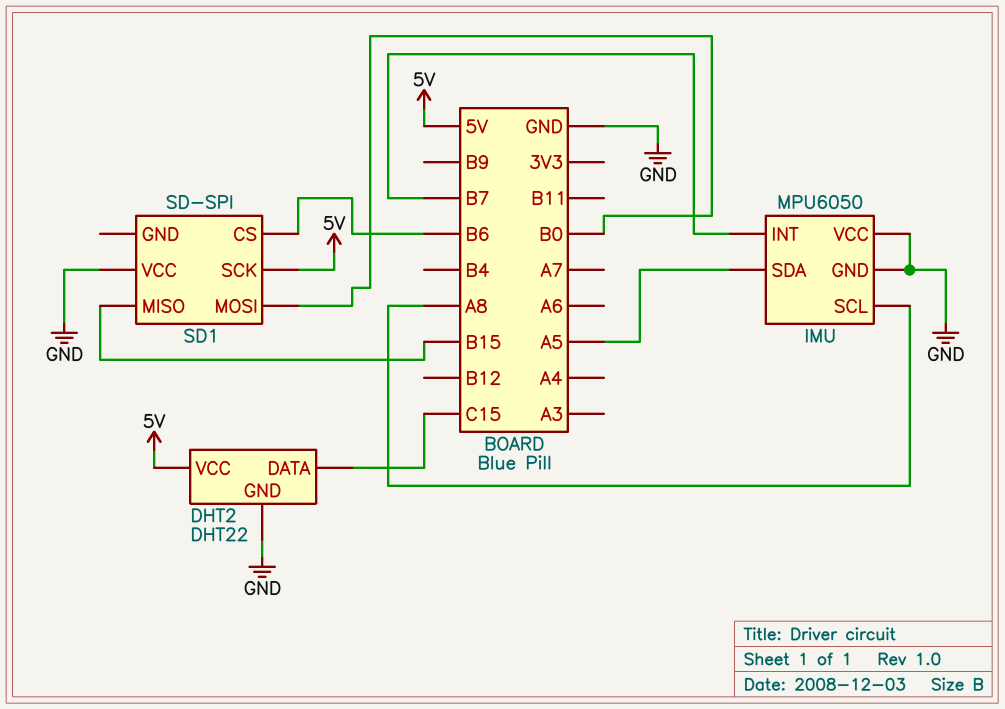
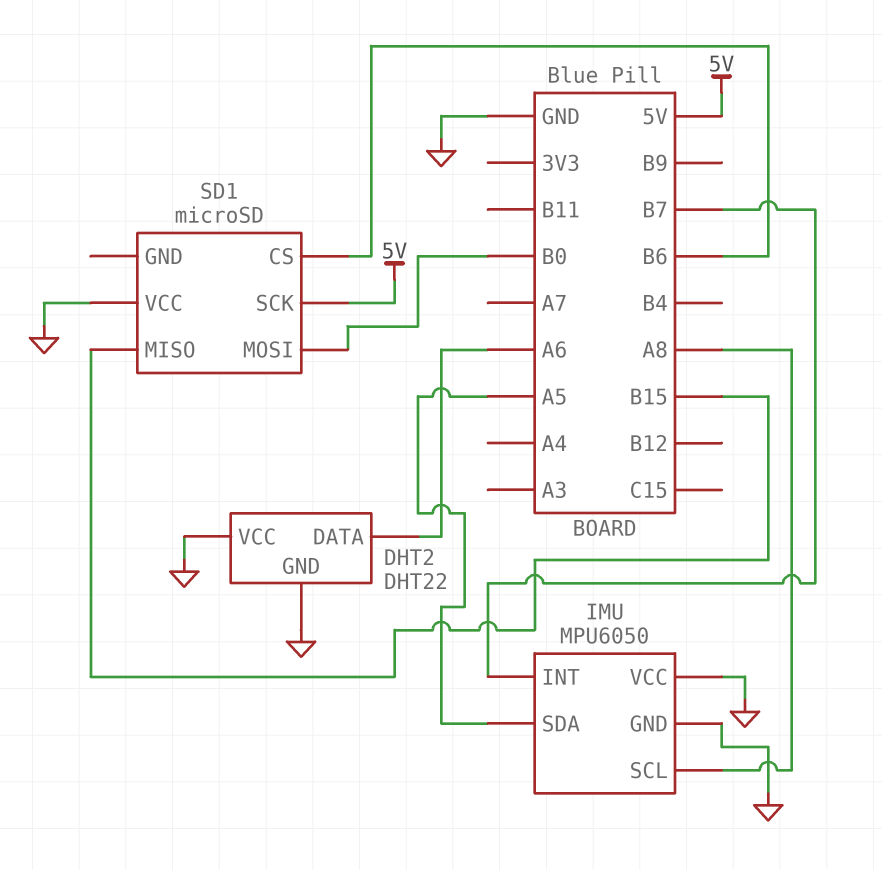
DHT2 pin DATA: C15 -> A6
DHT2 pin VCC: 5V -> GND
SD1: SD-SPI -> microSD

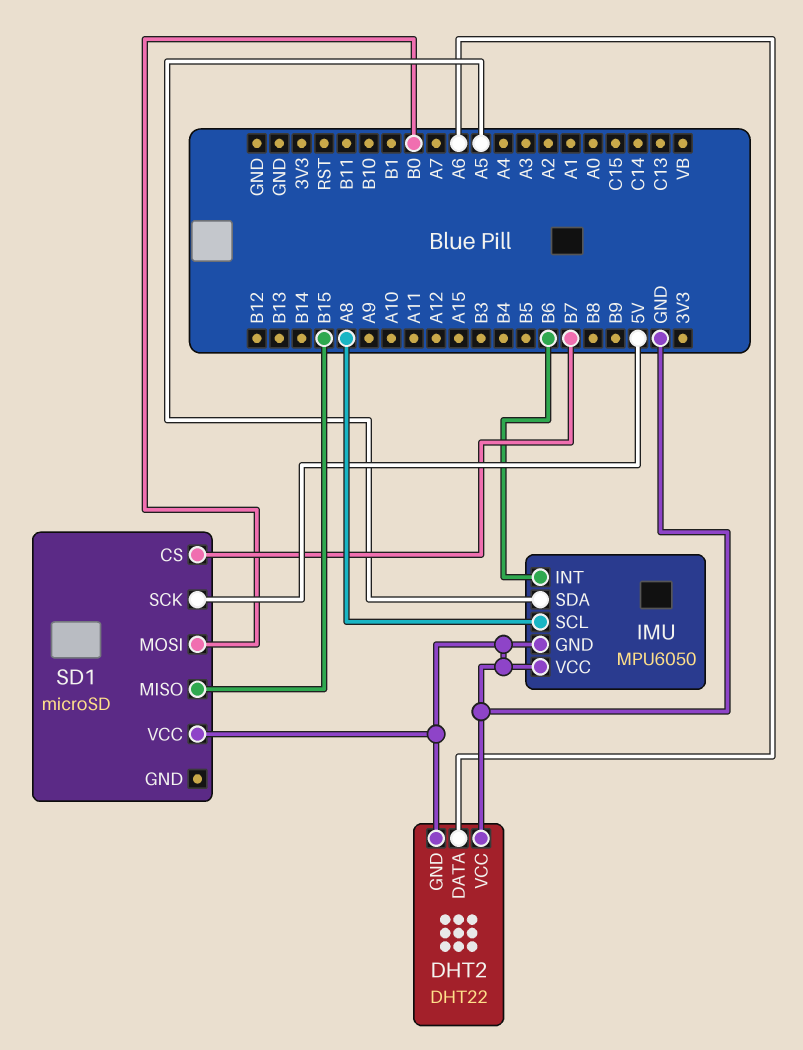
IMU pin INT: B7 -> B6
SD1 pin CS: B6 -> B7

